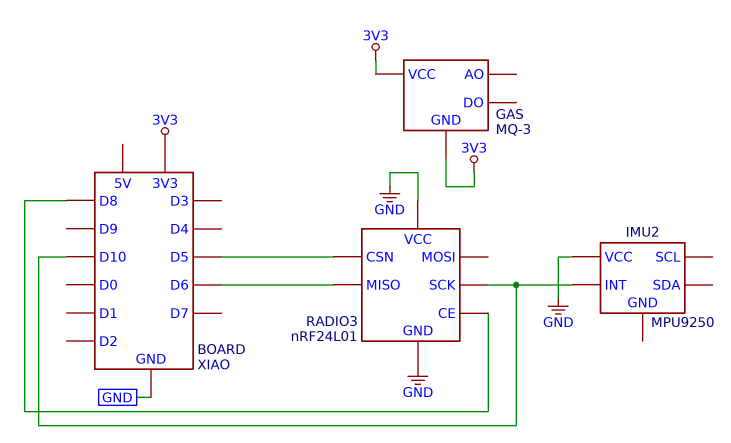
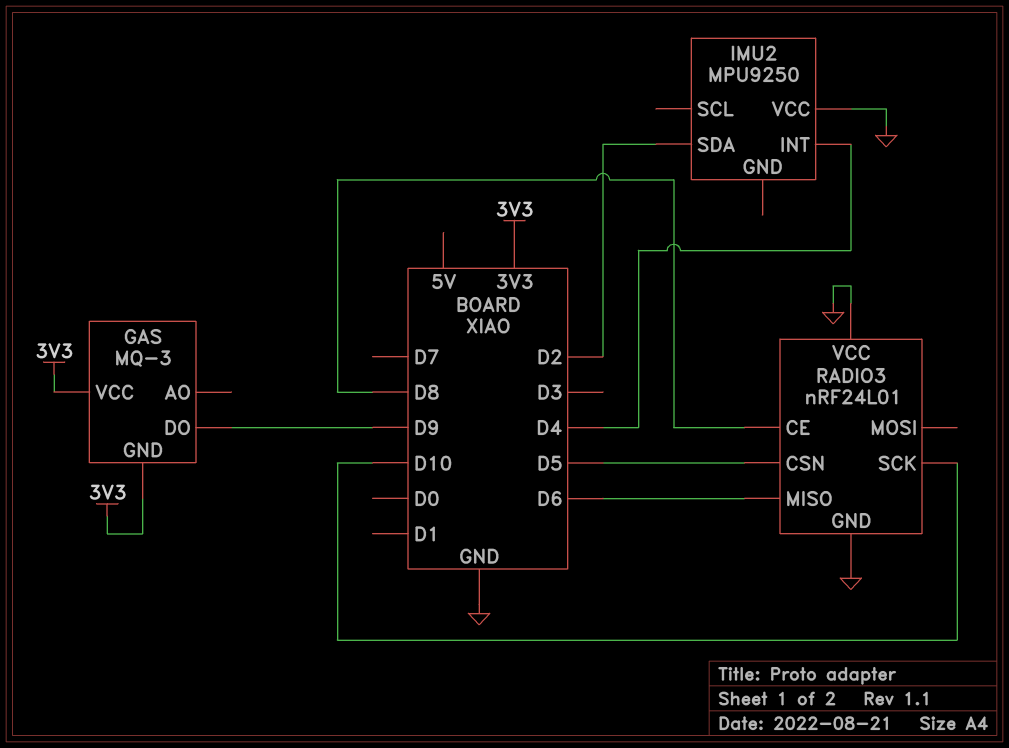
GAS pin DO: none -> D9
IMU2 pin INT: D10 -> D4
IMU2 pin SDA: none -> D2

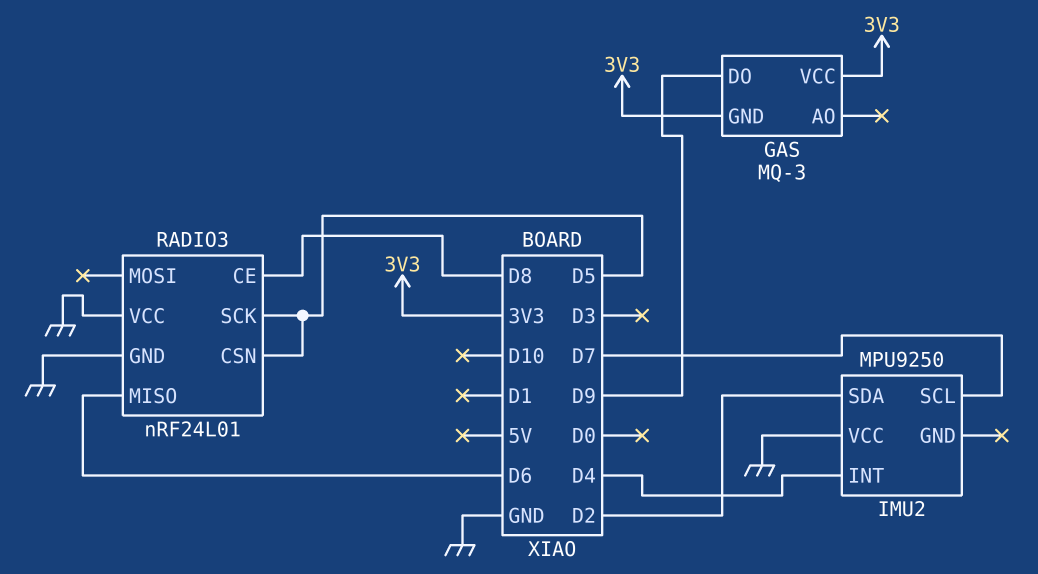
IMU2 pin SCL: none -> D7
RADIO3 pin SCK: D10 -> D5

